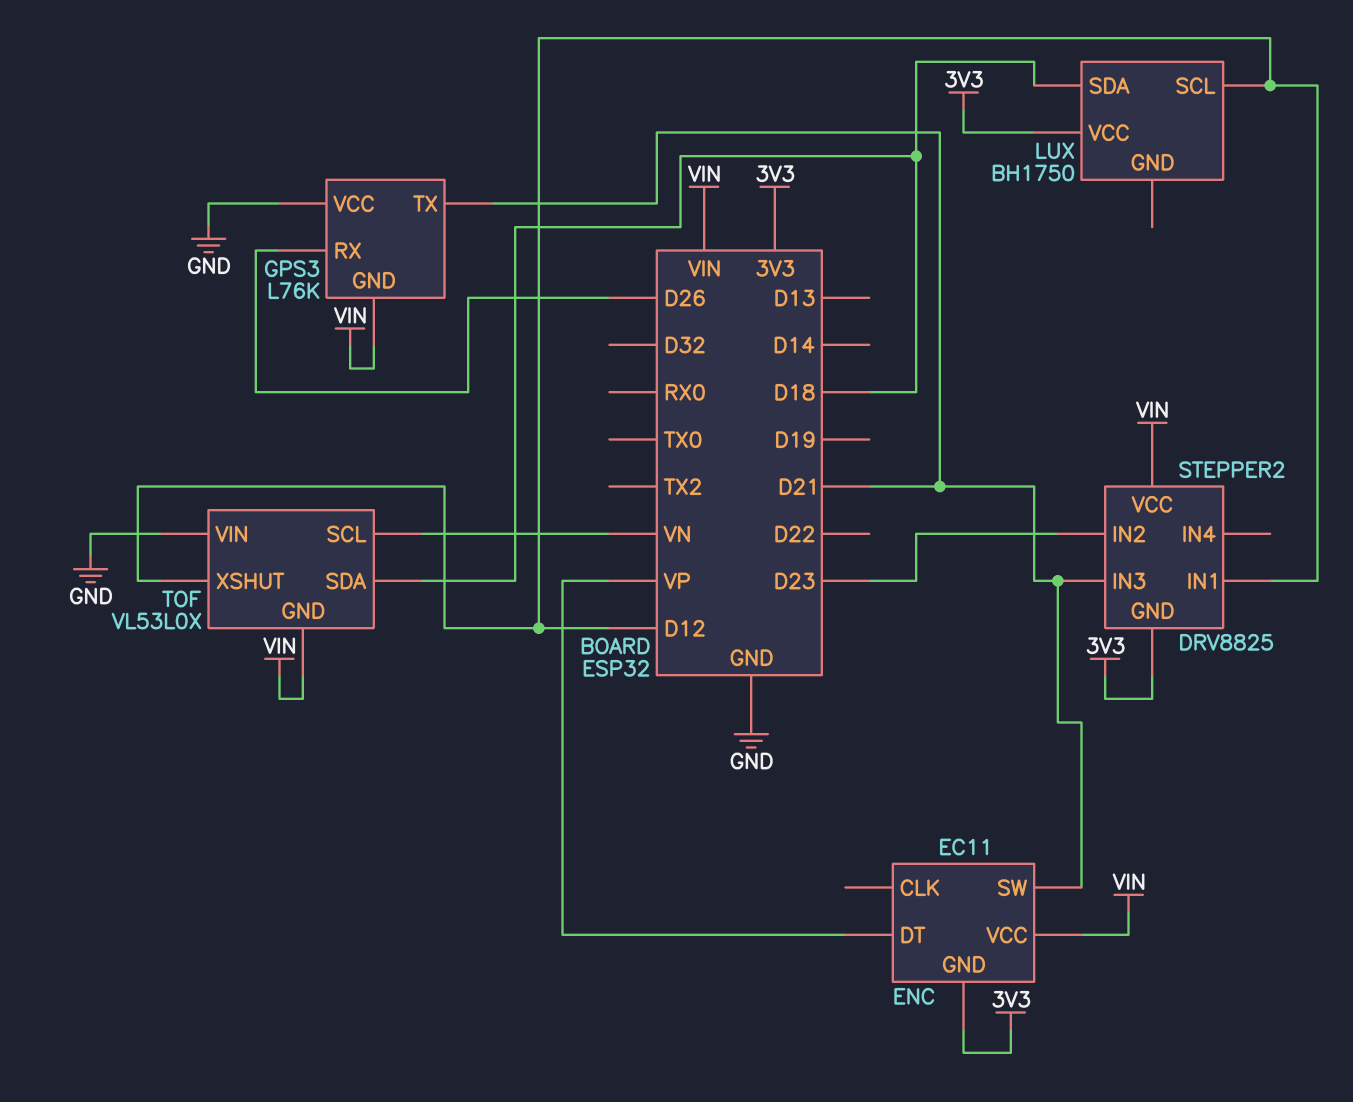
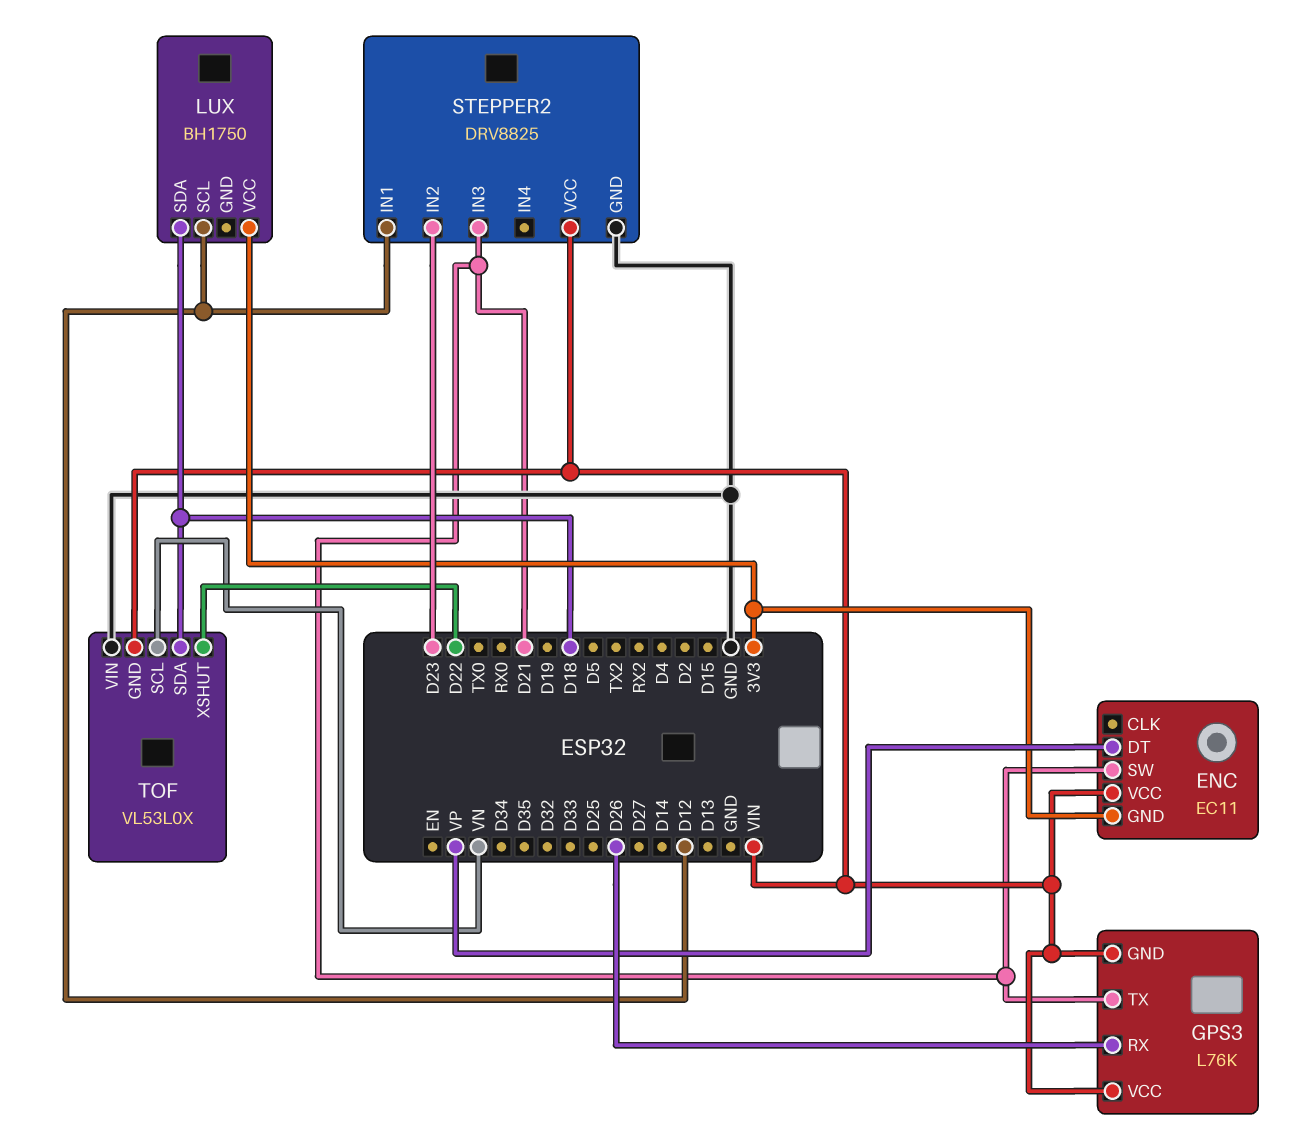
GPS3 pin VCC: GND -> VIN
STEPPER2 pin GND: 3V3 -> GND
TOF pin XSHUT: D12 -> D22

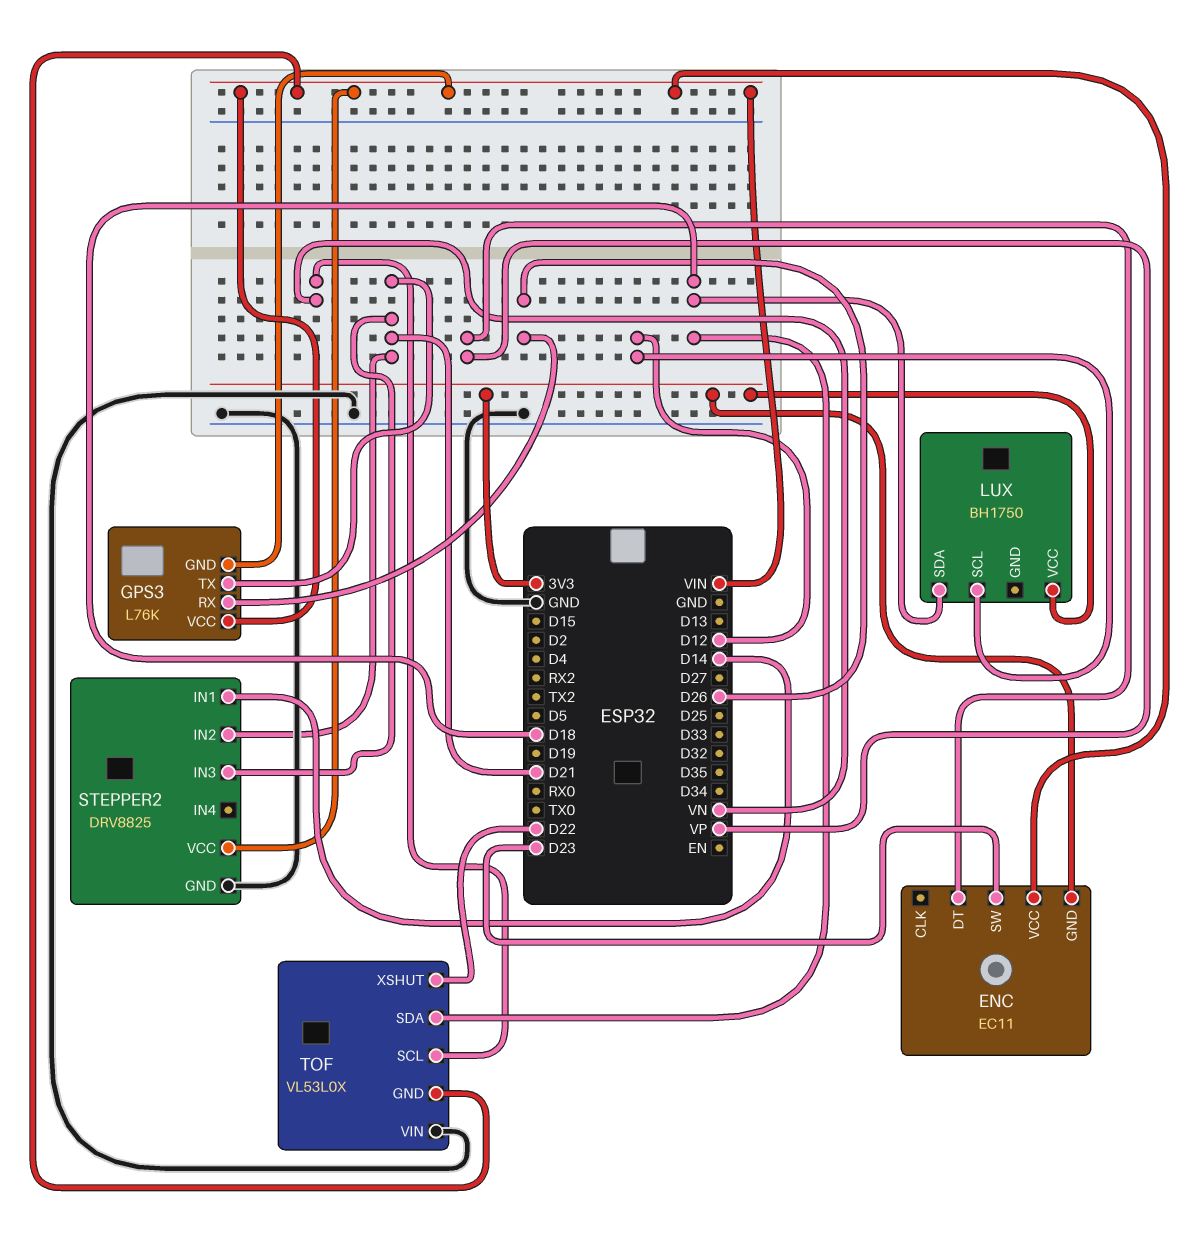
ENC pin SW: D21 -> D23
STEPPER2 pin IN1: D12 -> D14
STEPPER2 pin IN2: D23 -> D21

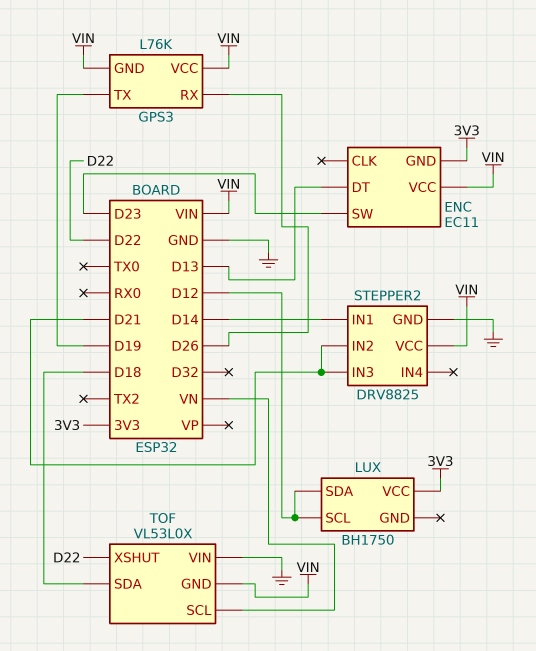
ENC pin DT: VP -> D13
GPS3 pin TX: D21 -> D19
LUX pin SDA: D18 -> D12

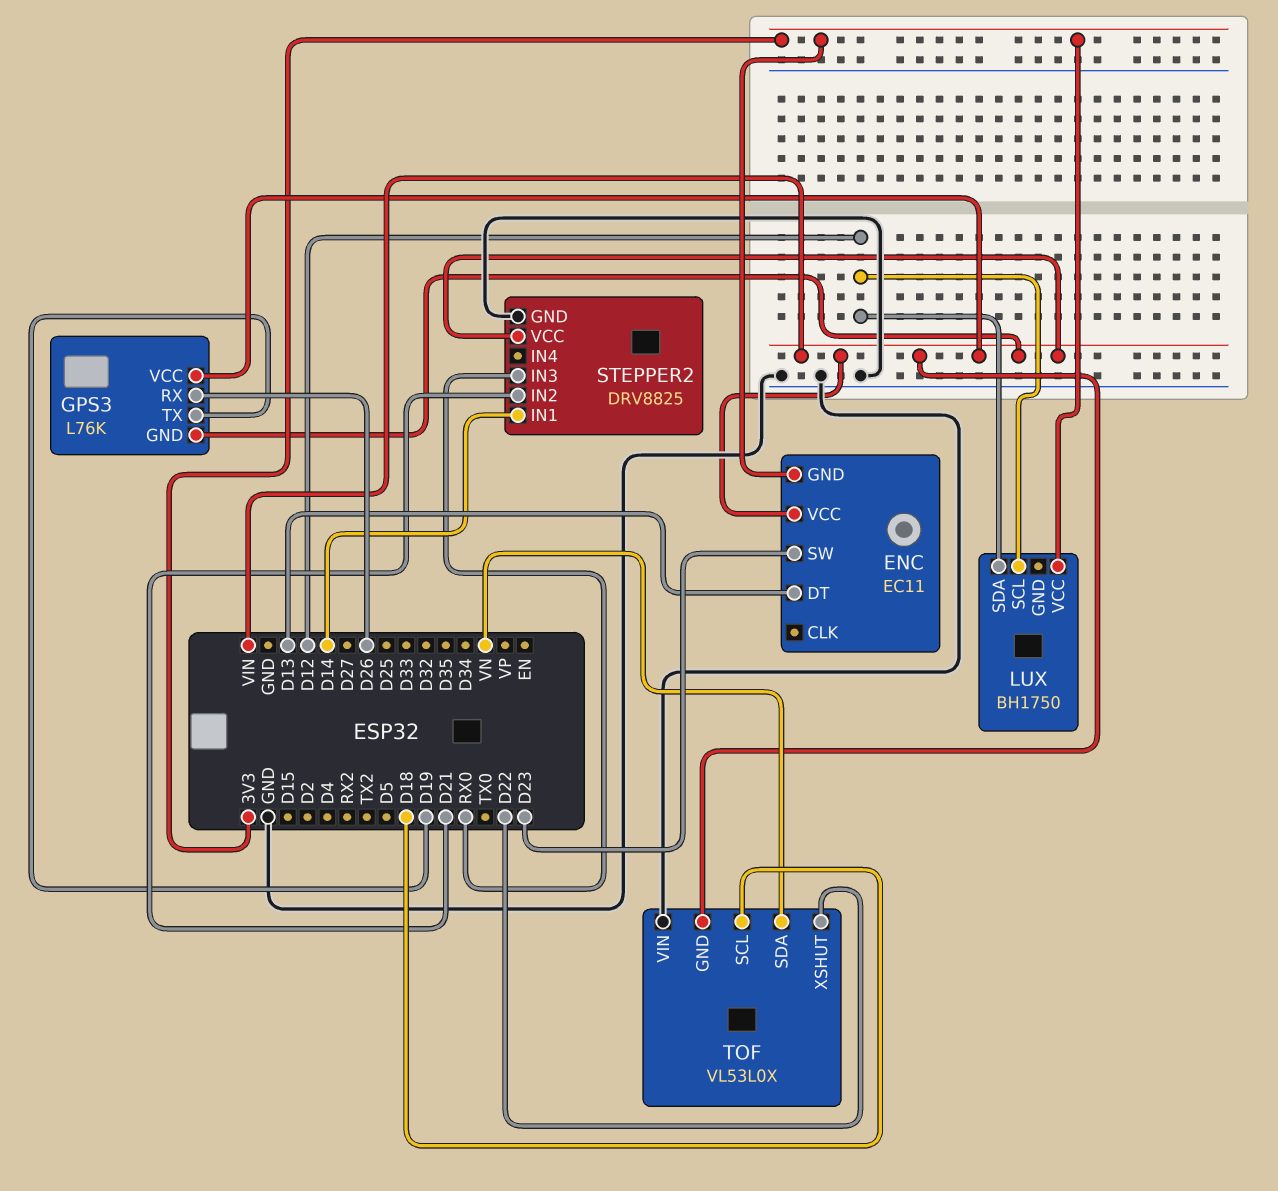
STEPPER2 pin IN3: D21 -> RX0
TOF pin SCL: VN -> D18
TOF pin SDA: D18 -> VN

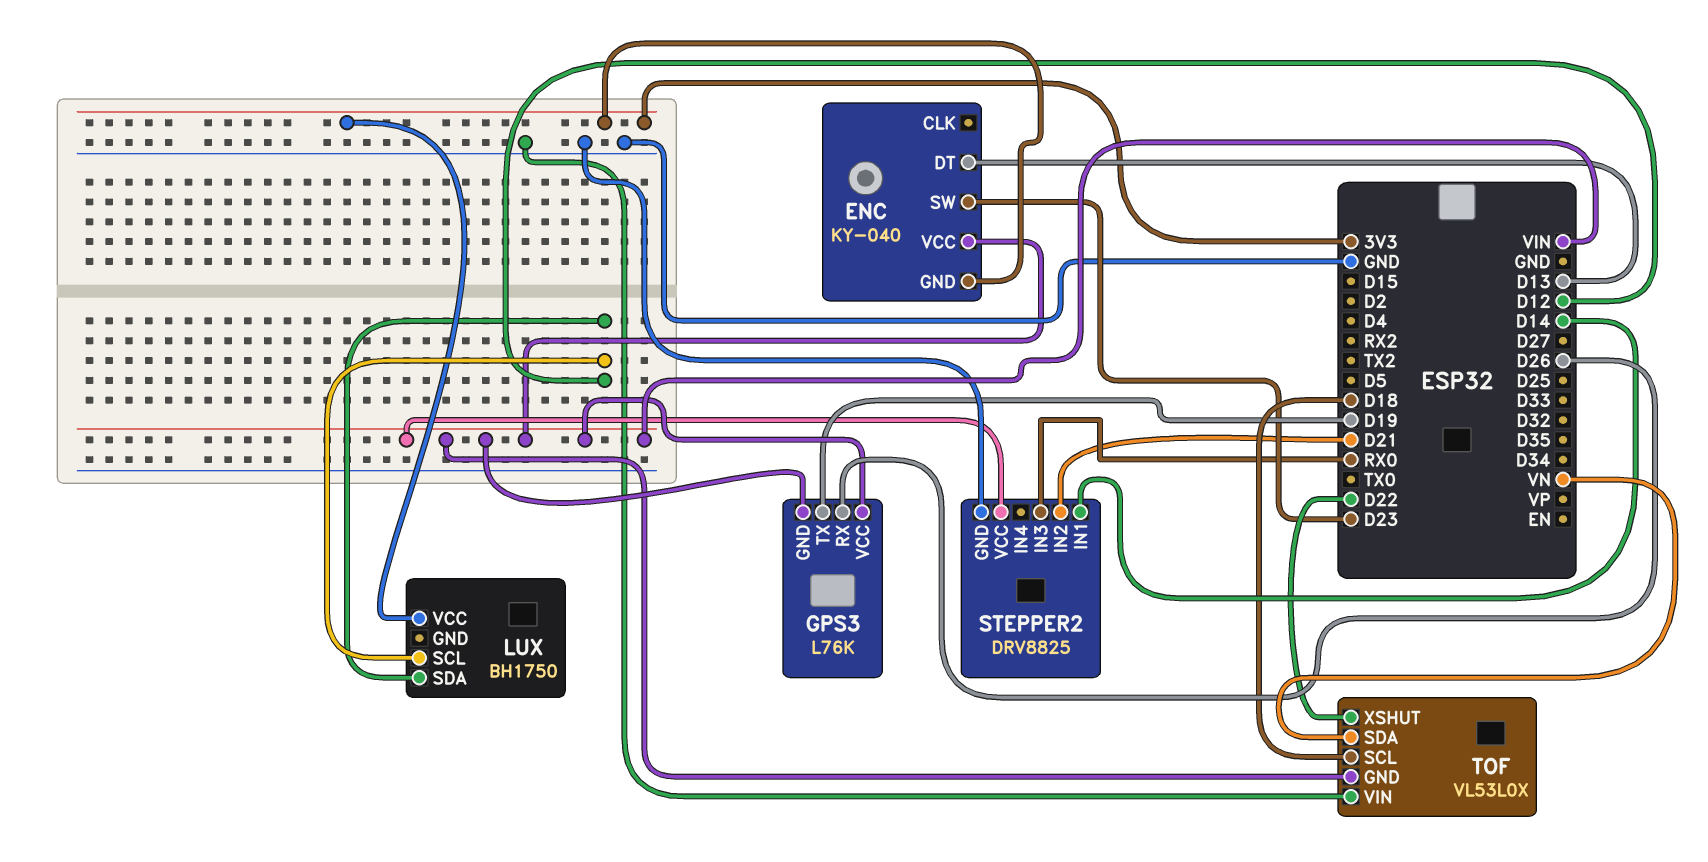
ENC: EC11 -> KY-040

